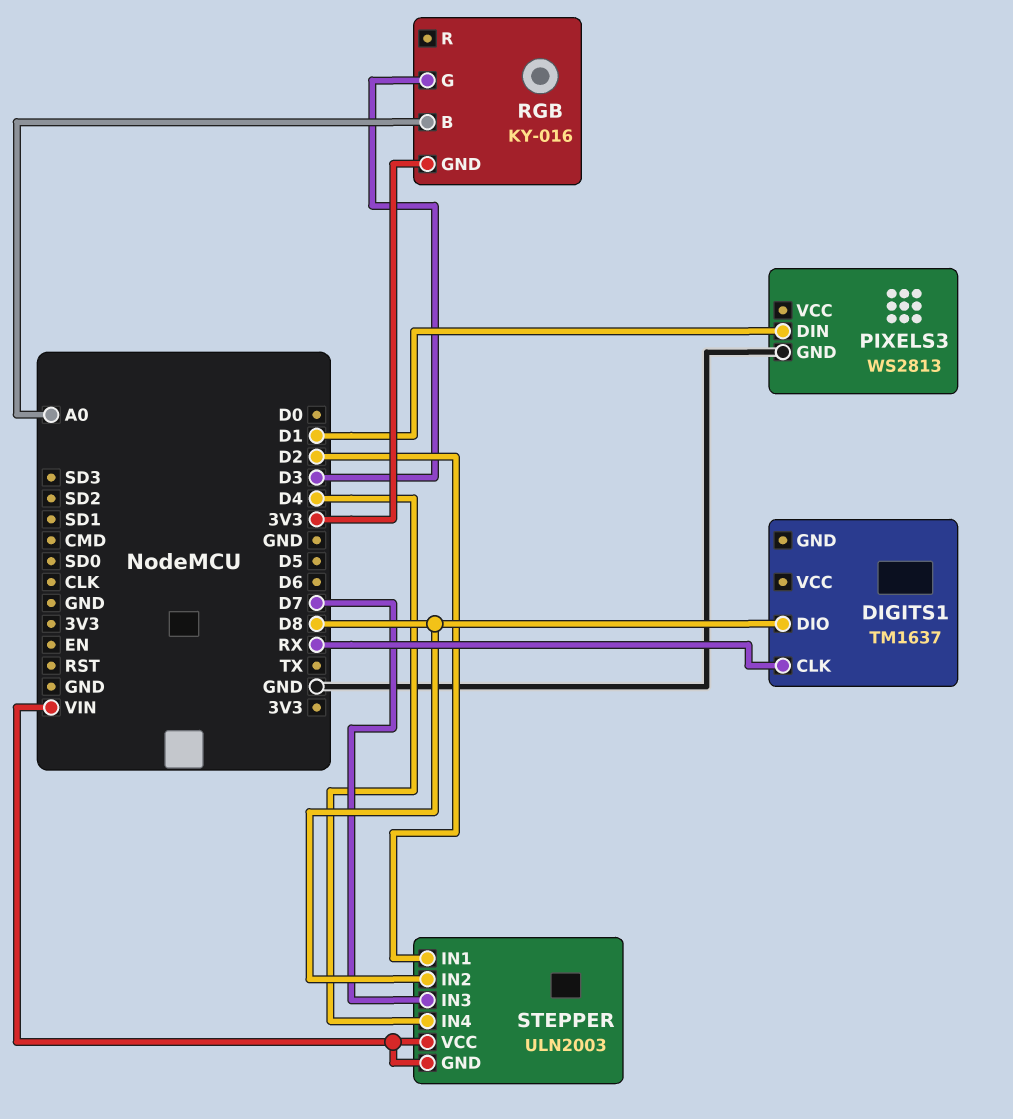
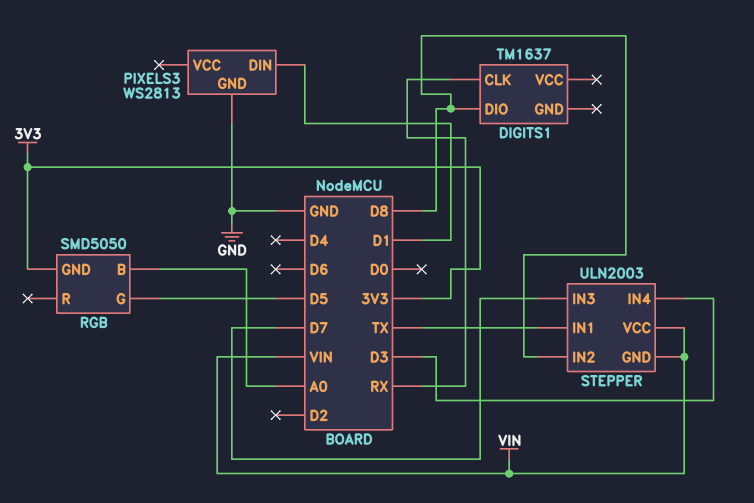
RGB: KY-016 -> SMD5050
RGB pin G: D3 -> D5
STEPPER pin IN1: D2 -> TX
STEPPER pin IN4: D4 -> D3

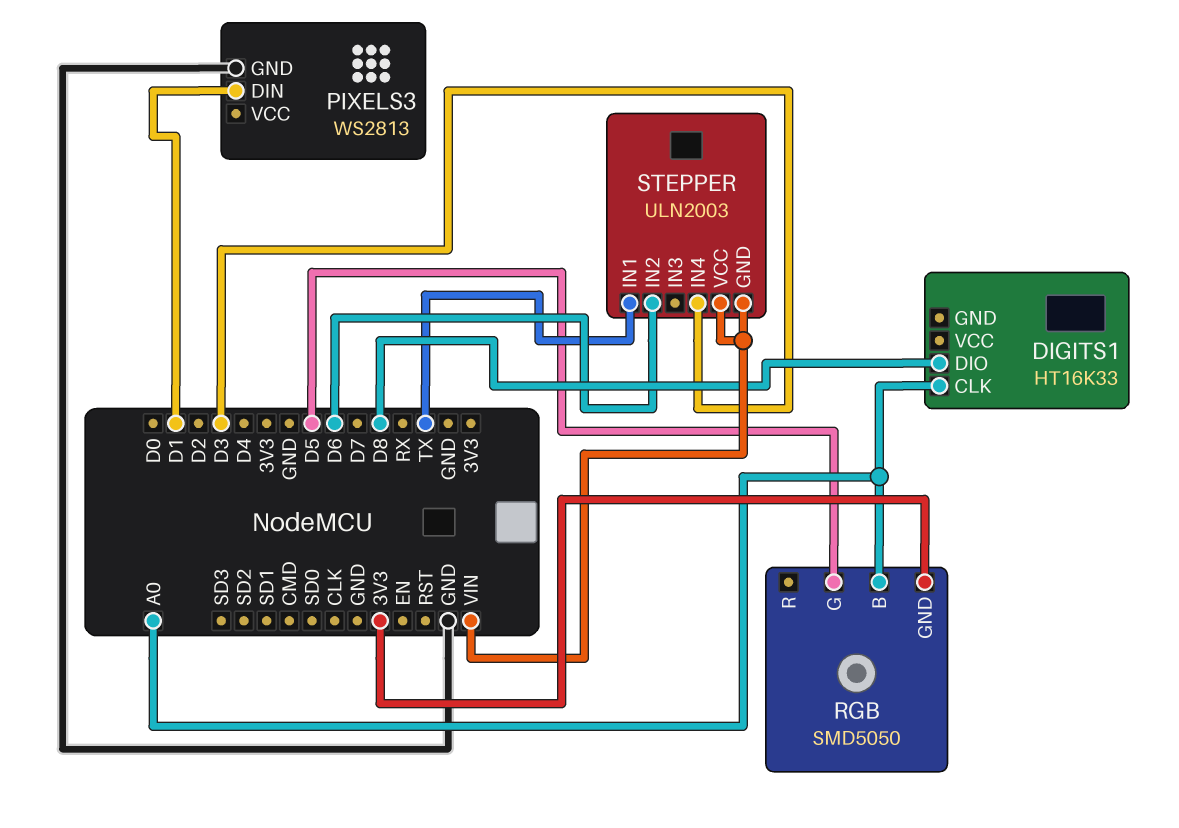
DIGITS1: TM1637 -> HT16K33
DIGITS1 pin CLK: RX -> A0
STEPPER pin IN2: D8 -> D6
STEPPER pin IN3: D7 -> none

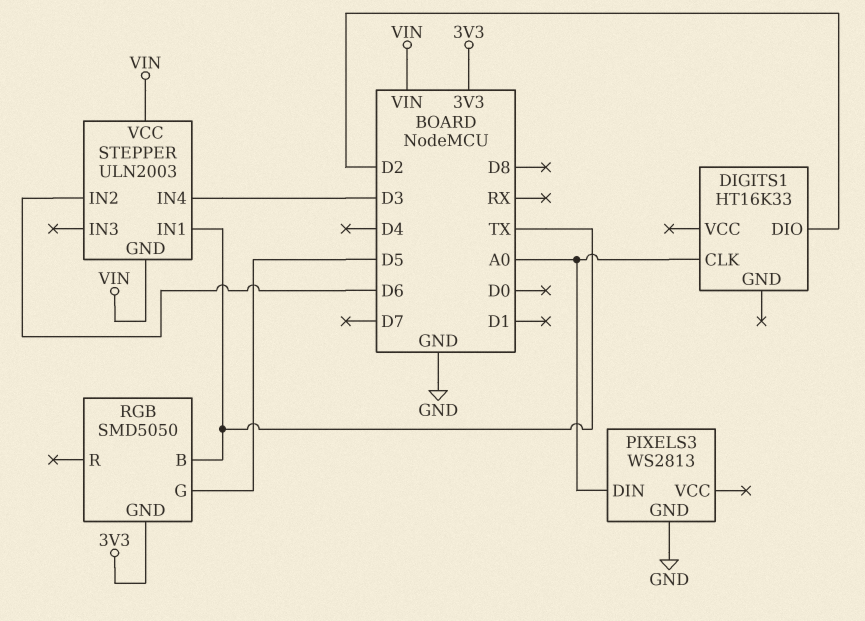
DIGITS1 pin DIO: D8 -> D2
PIXELS3 pin DIN: D1 -> A0
RGB pin B: A0 -> TX

